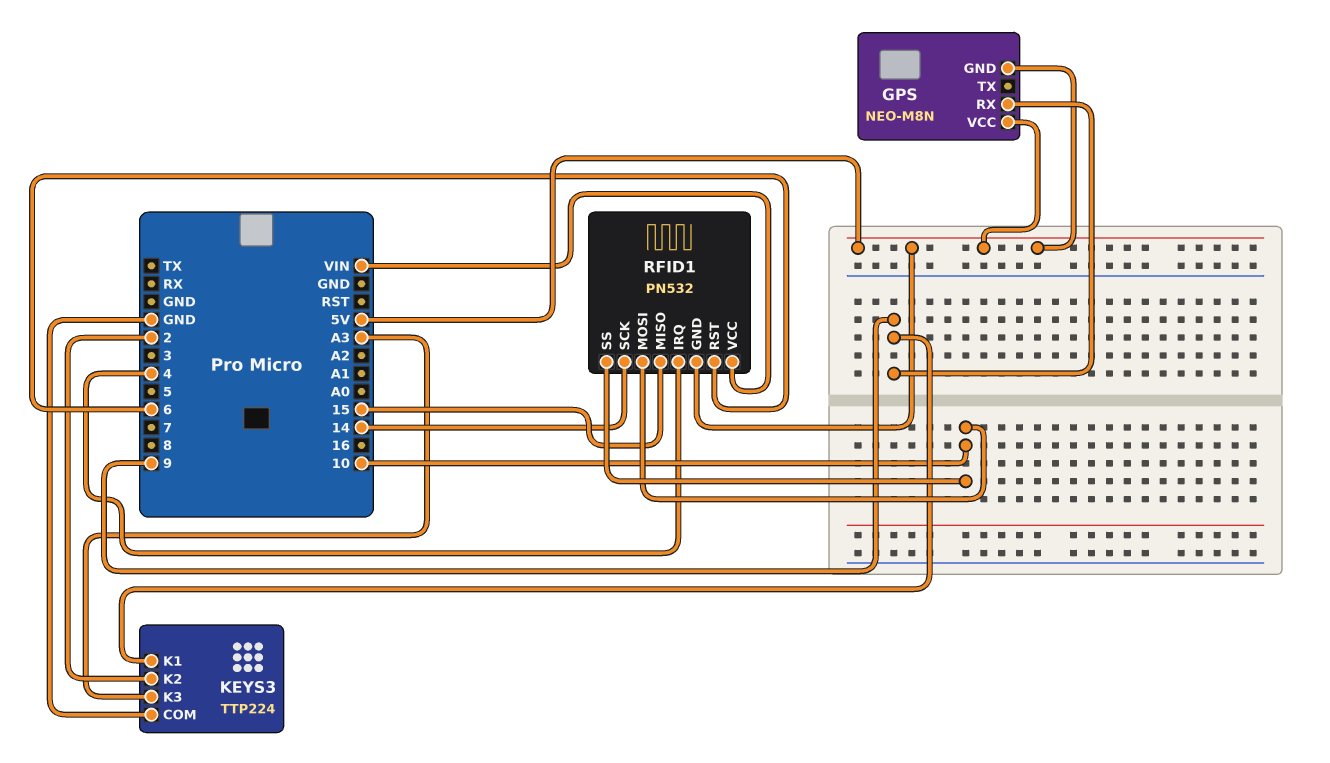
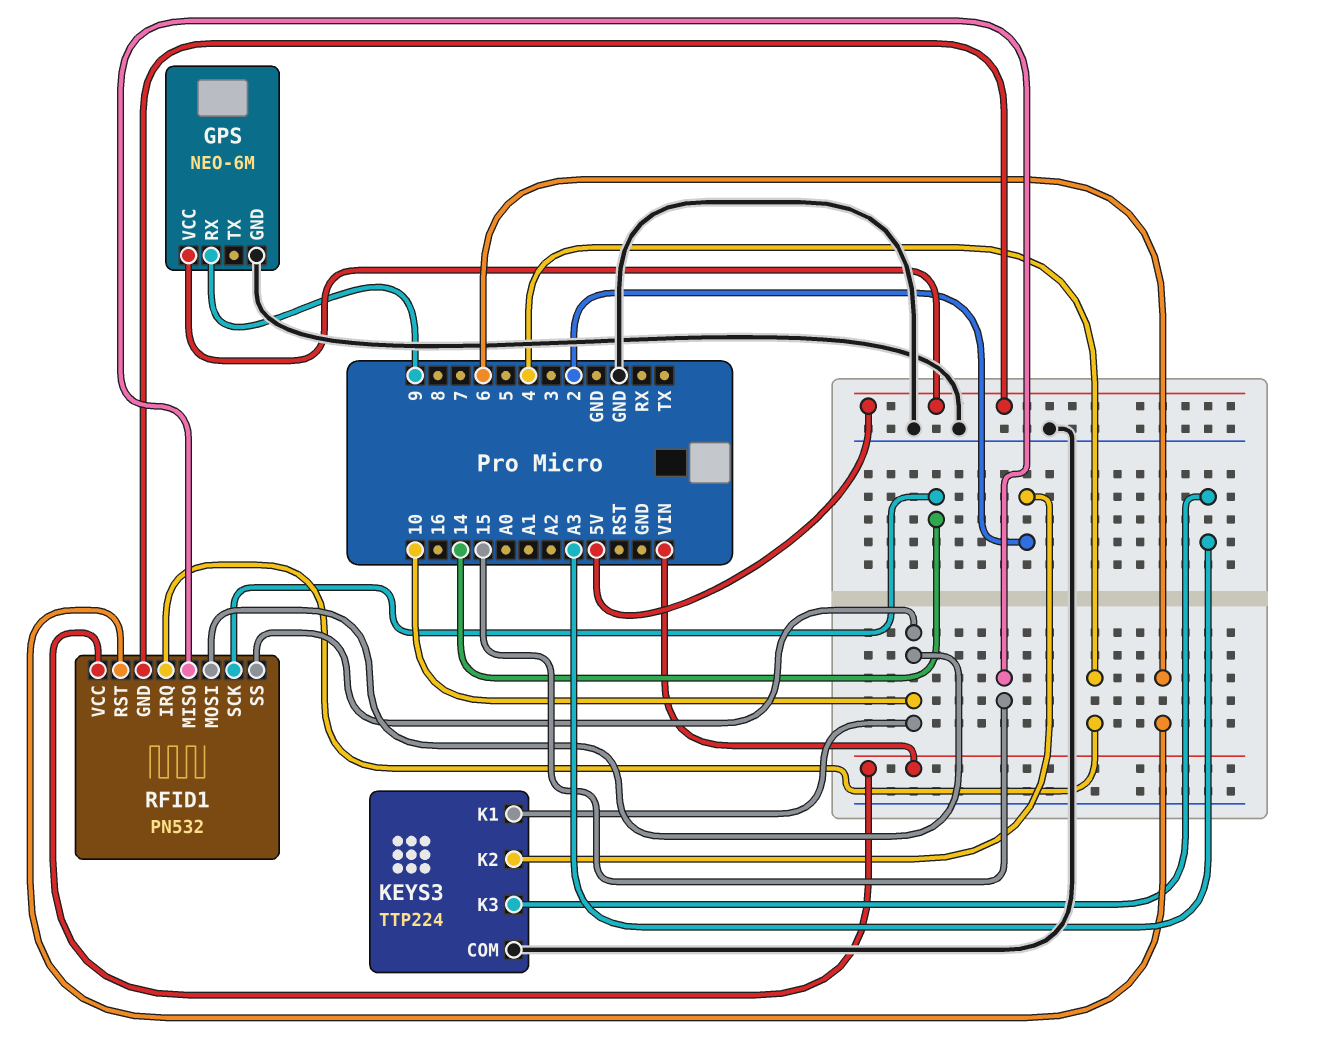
GPS: NEO-M8N -> NEO-6M
GPS pin GND: 5V -> GND
KEYS3 pin K1: 9 -> 10

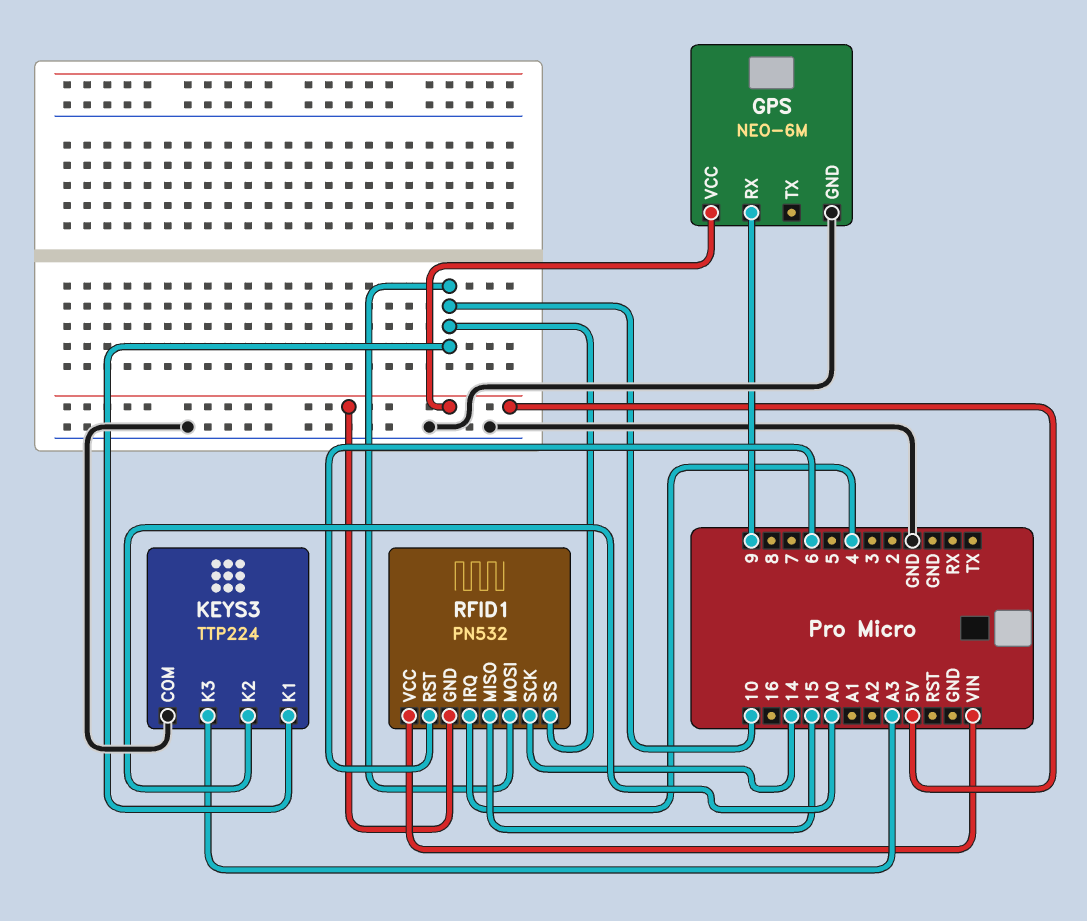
KEYS3 pin K2: 2 -> A0

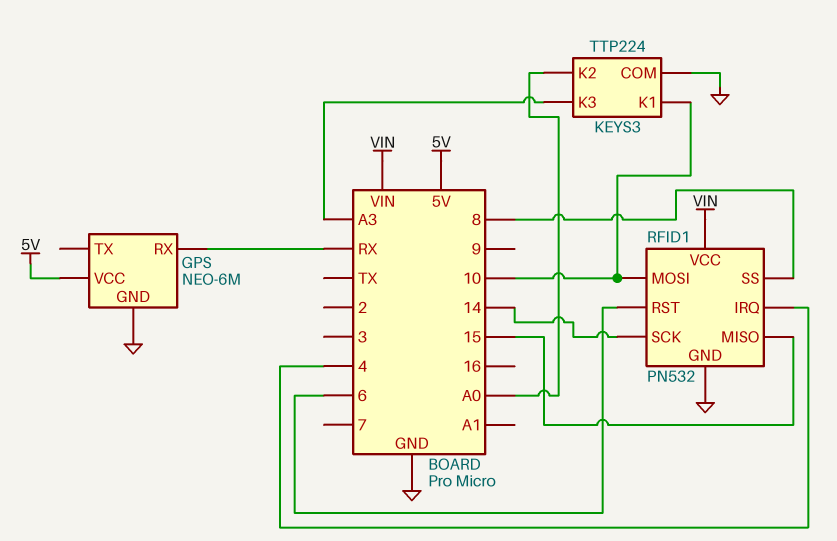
GPS pin RX: 9 -> RX
RFID1 pin GND: 5V -> GND
RFID1 pin SS: 10 -> 8

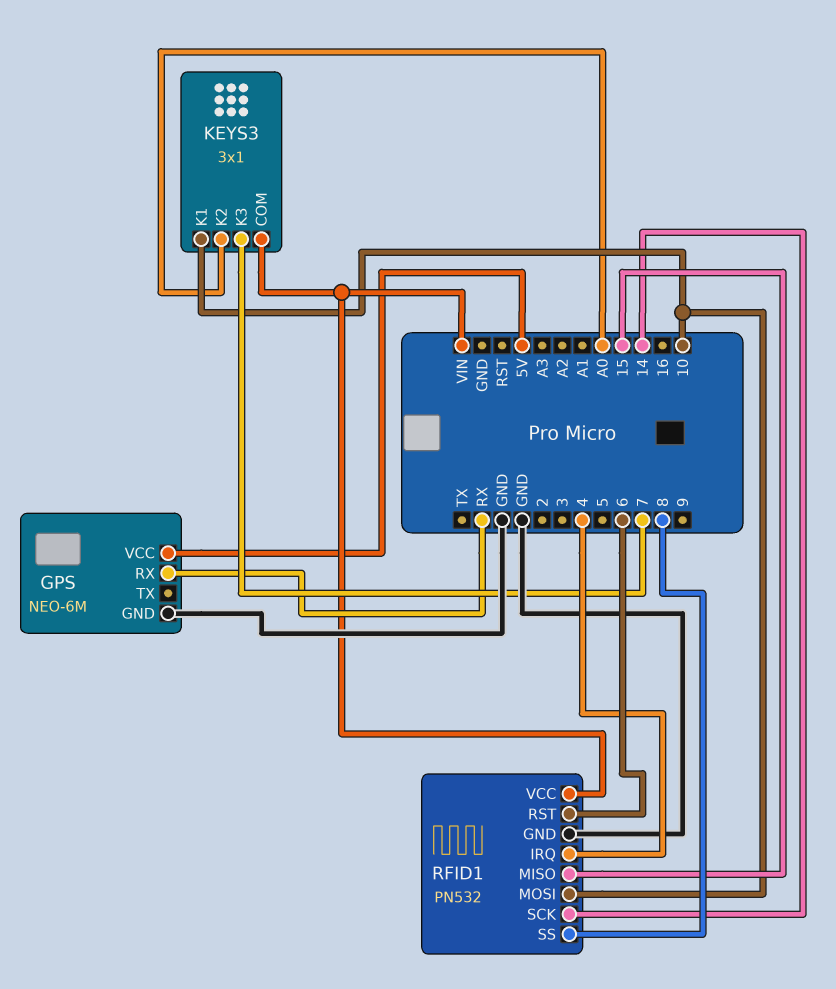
KEYS3: TTP224 -> 3x1
KEYS3 pin COM: GND -> VIN
KEYS3 pin K3: A3 -> 7

